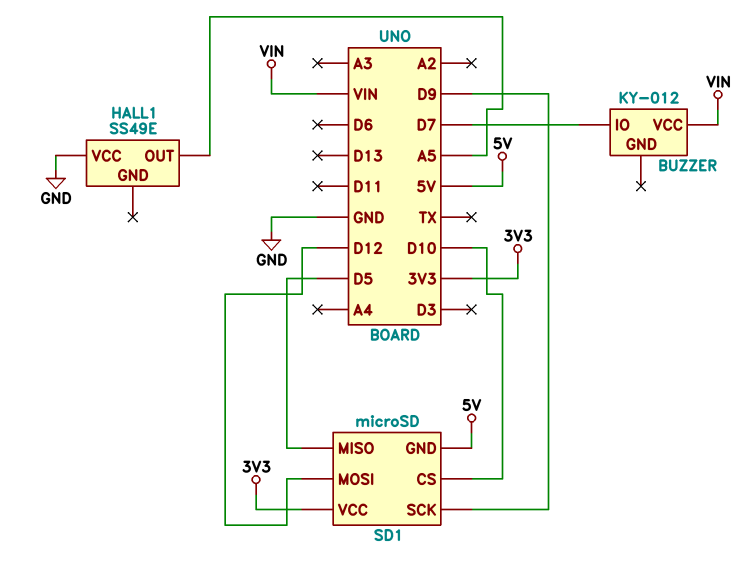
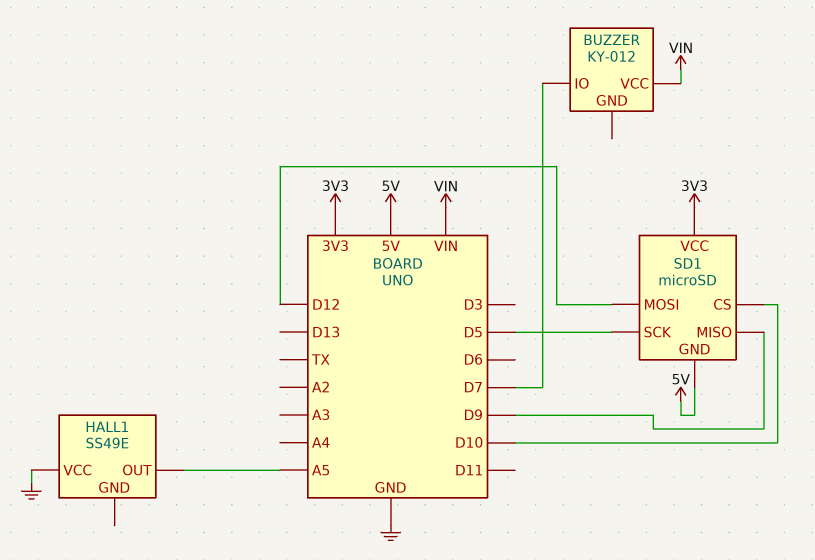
SD1 pin MISO: D5 -> D9
SD1 pin SCK: D9 -> D5

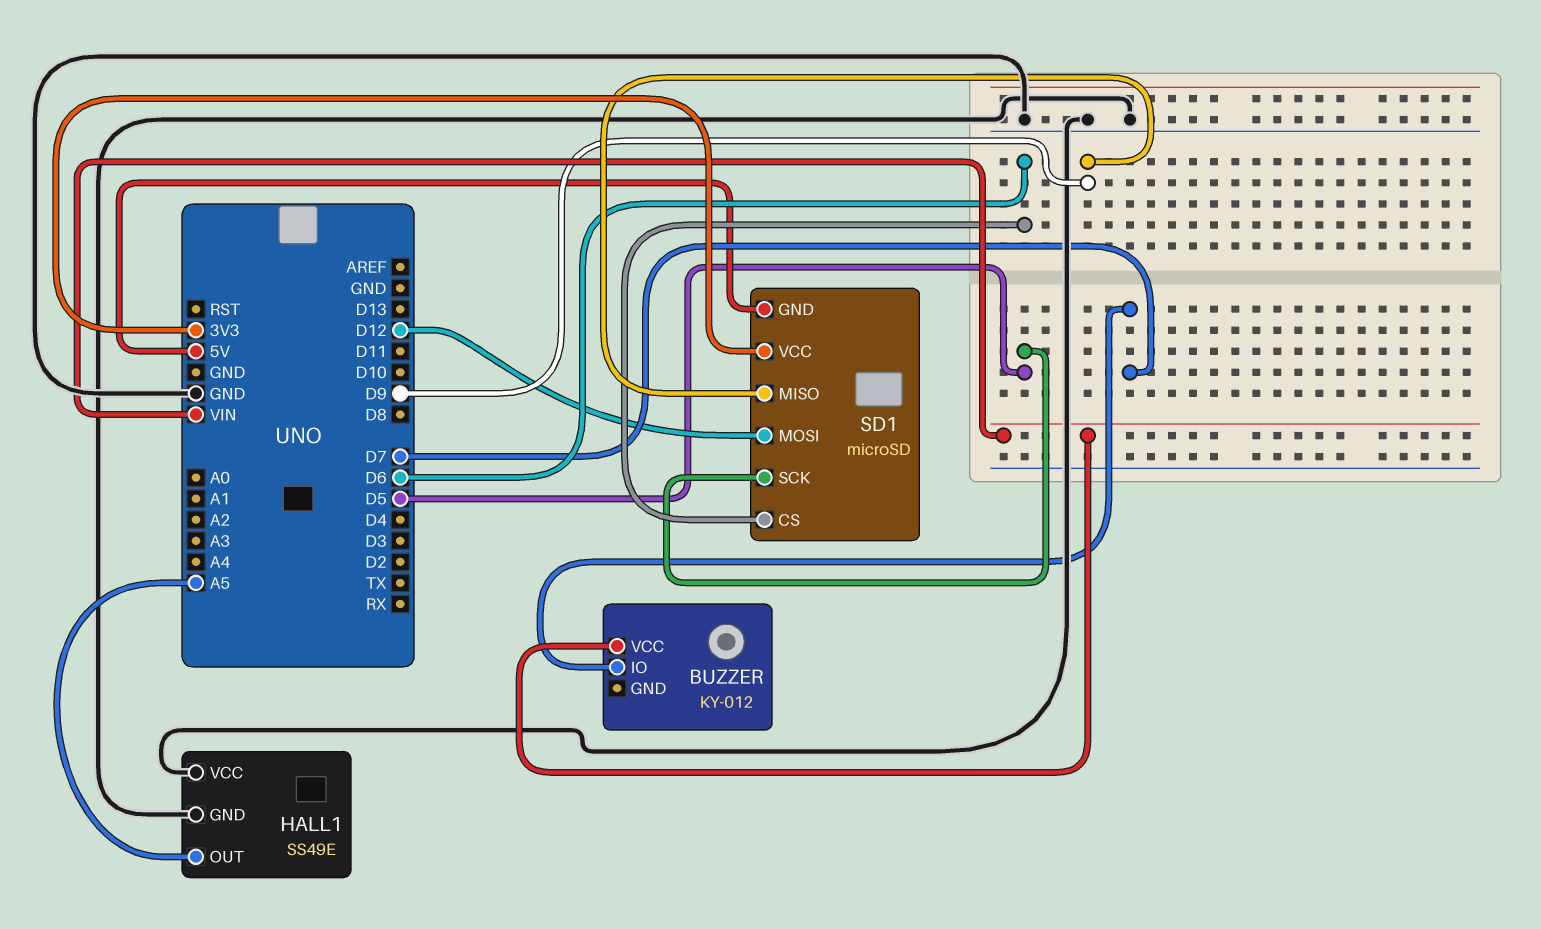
HALL1 pin GND: none -> GND
SD1 pin CS: D10 -> D6

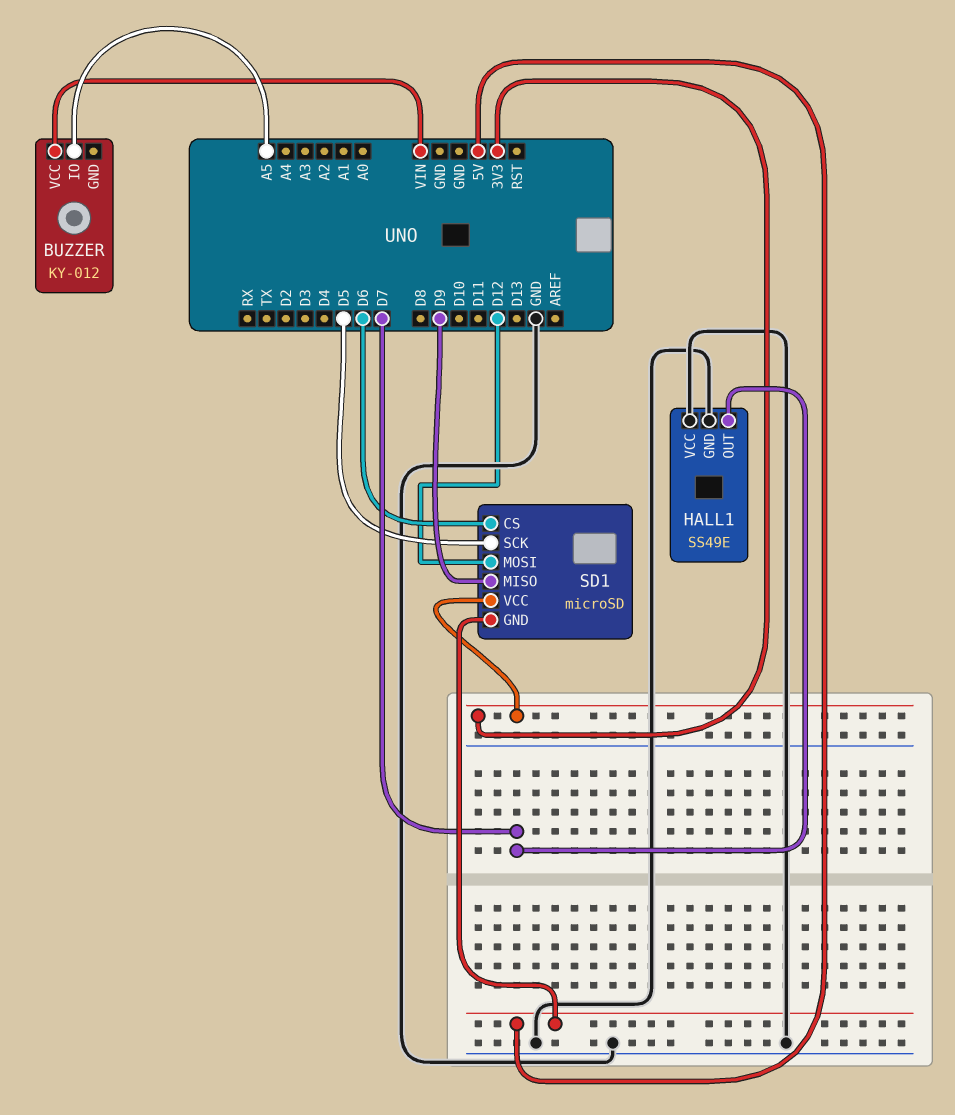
BUZZER pin IO: D7 -> A5
HALL1 pin OUT: A5 -> D7

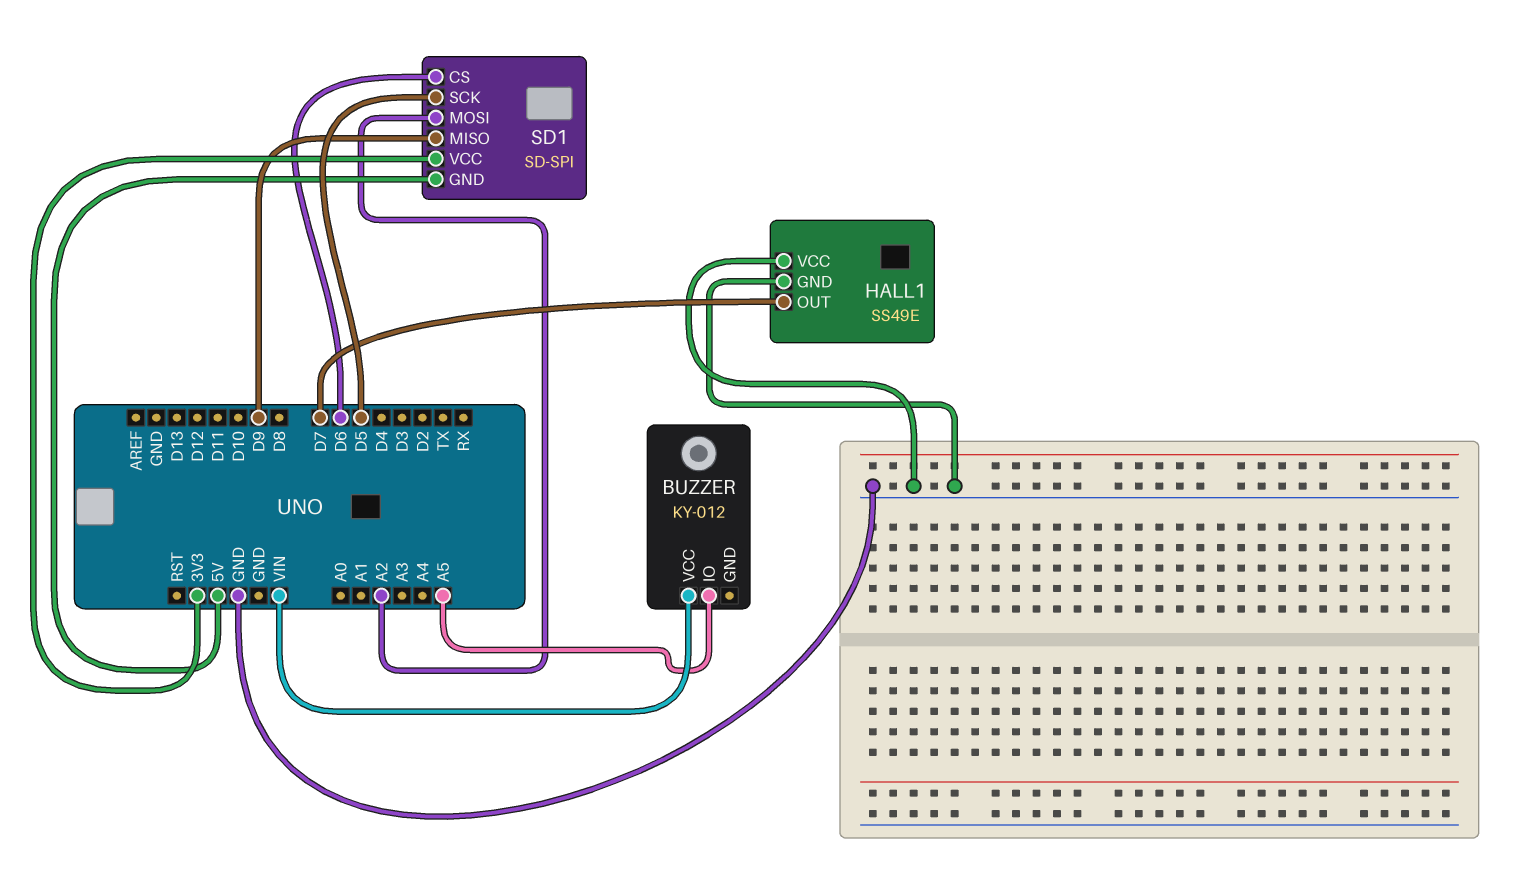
SD1: microSD -> SD-SPI
SD1 pin MOSI: D12 -> A2

